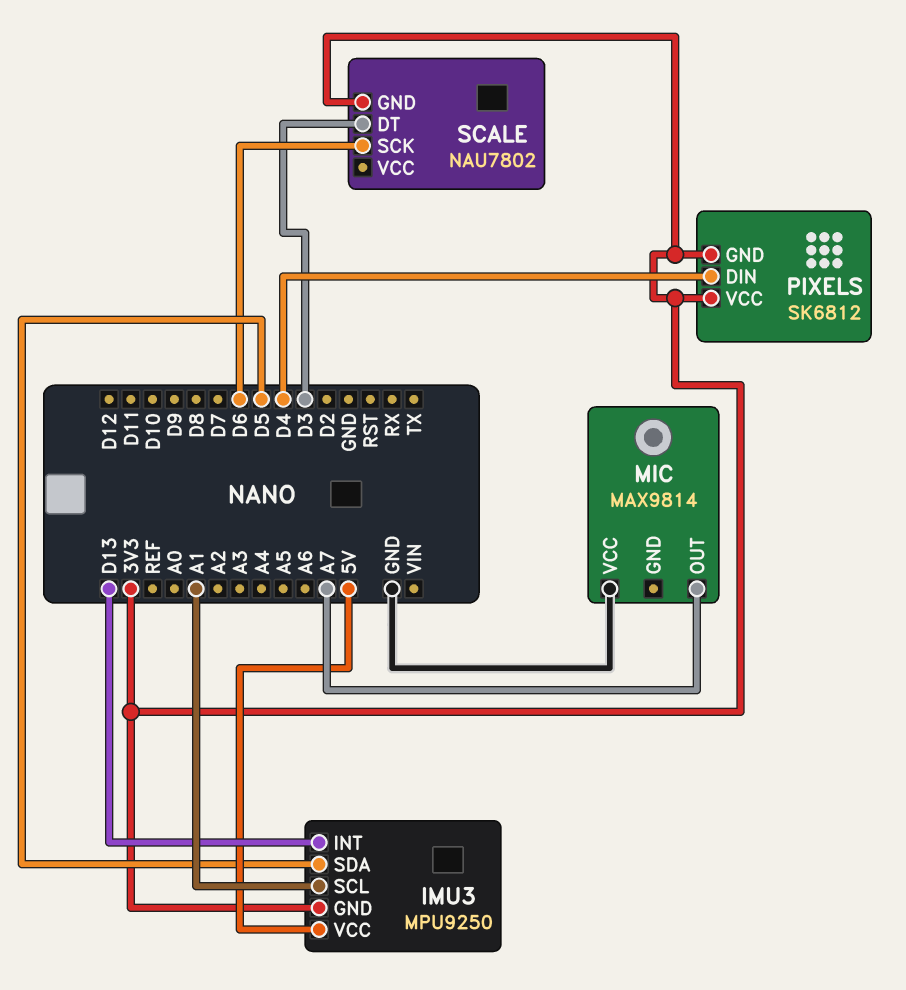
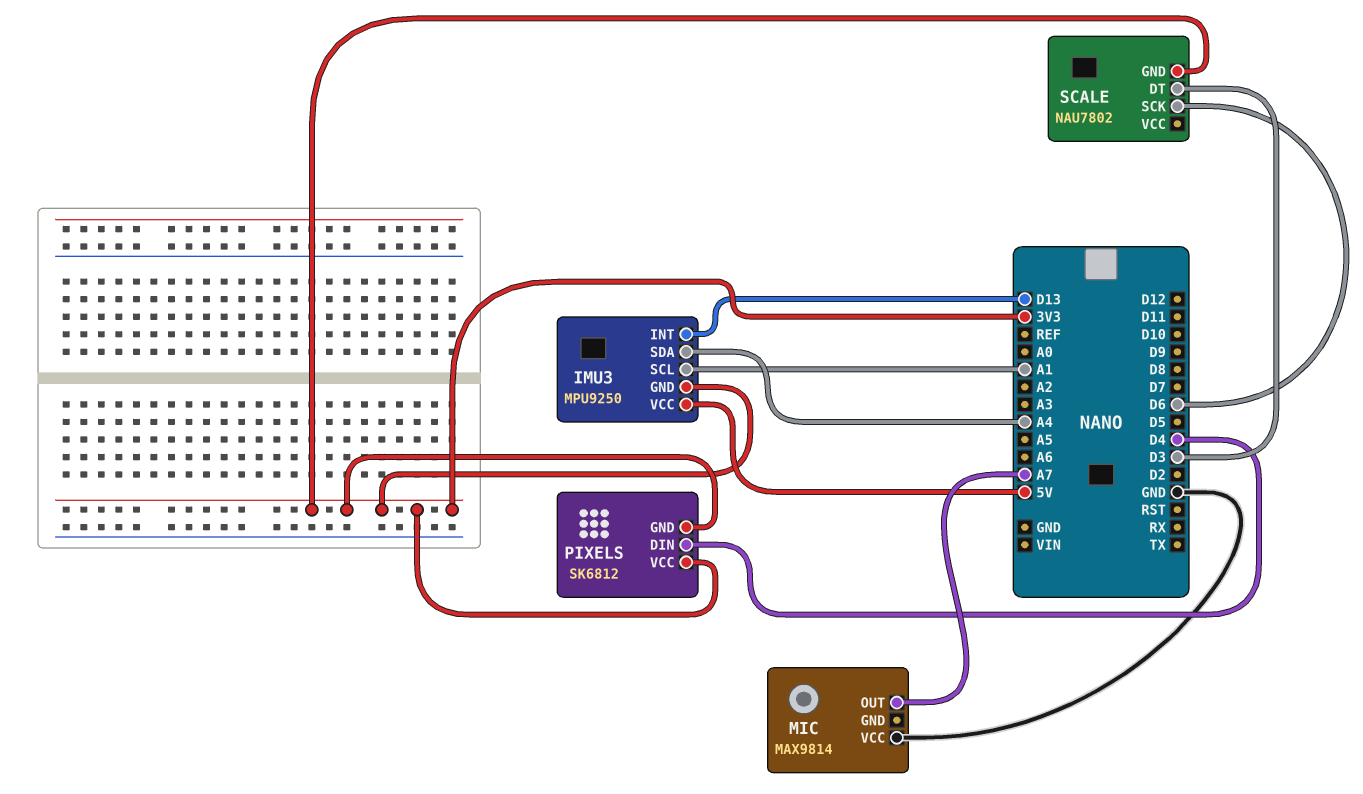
IMU3 pin SDA: D5 -> A4

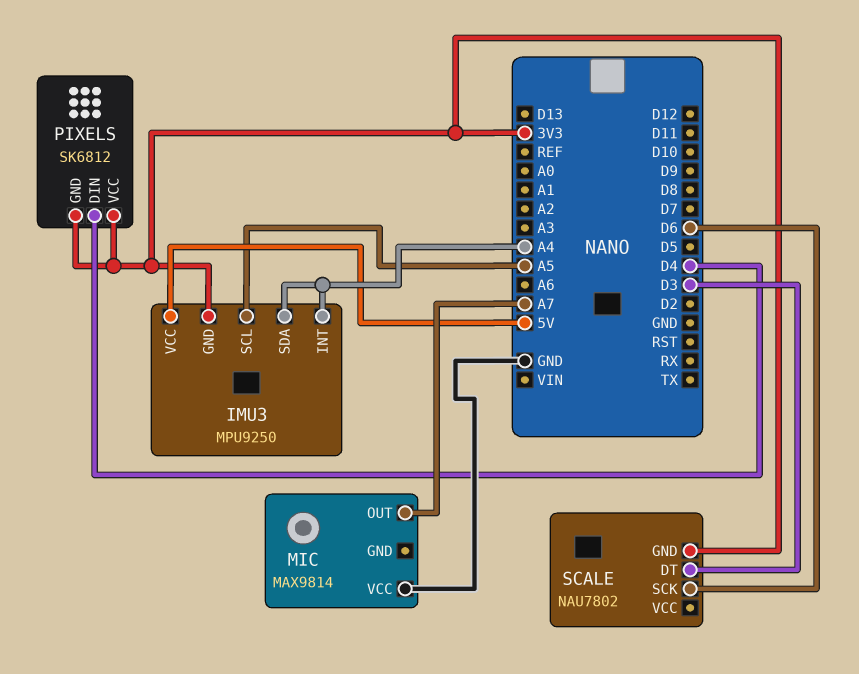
IMU3 pin INT: D13 -> A4
IMU3 pin SCL: A1 -> A5

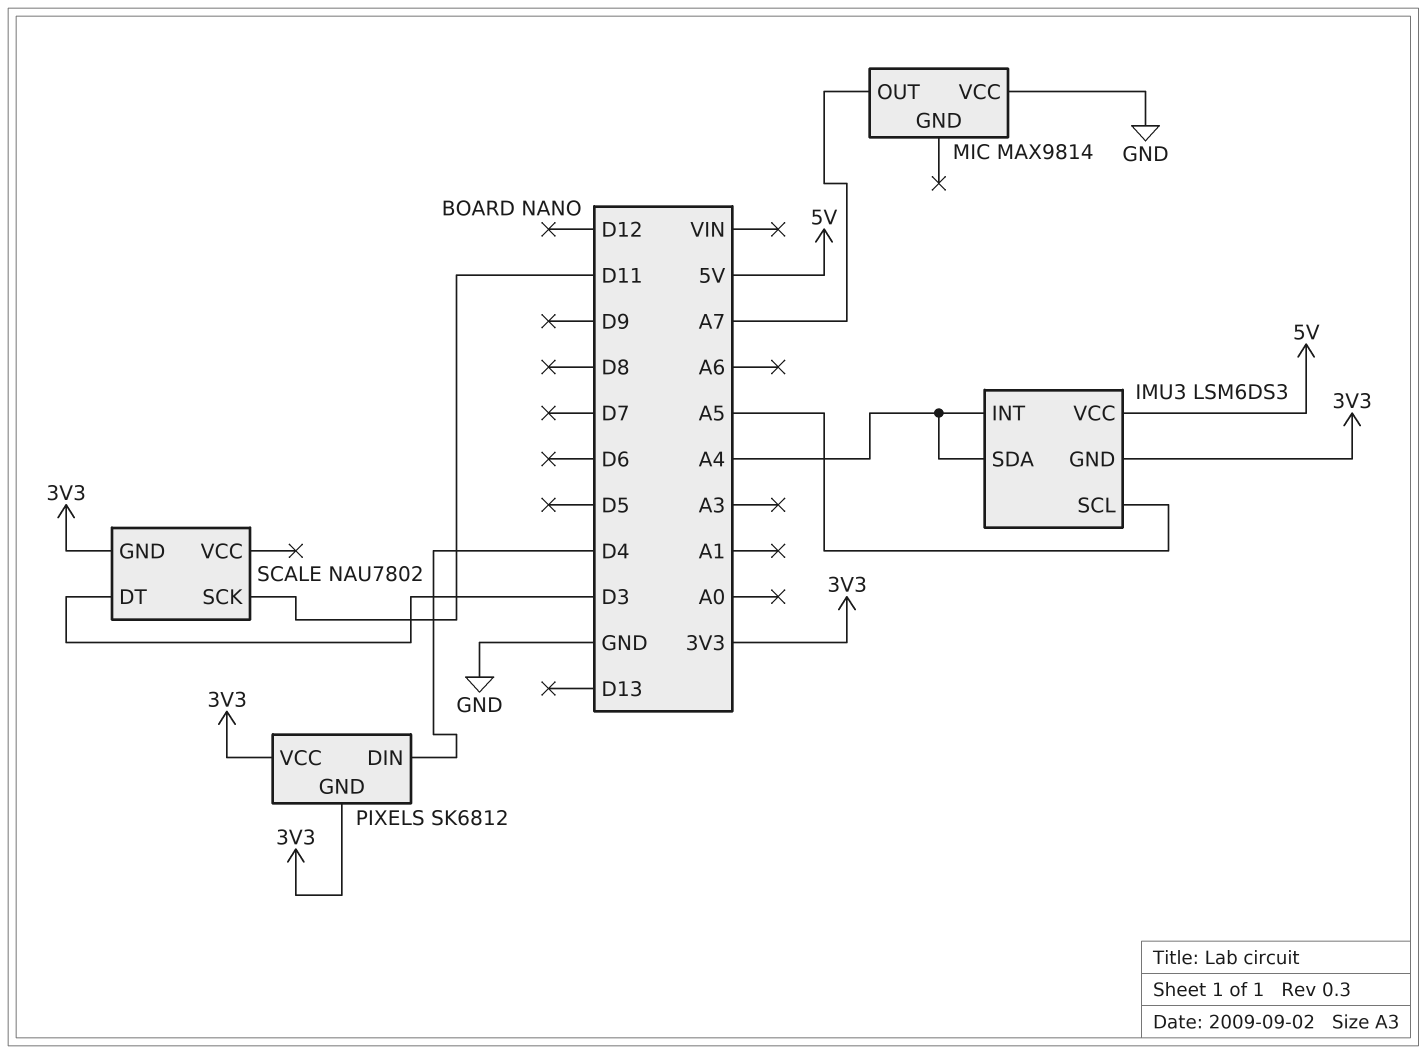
IMU3: MPU9250 -> LSM6DS3
SCALE pin SCK: D6 -> D11

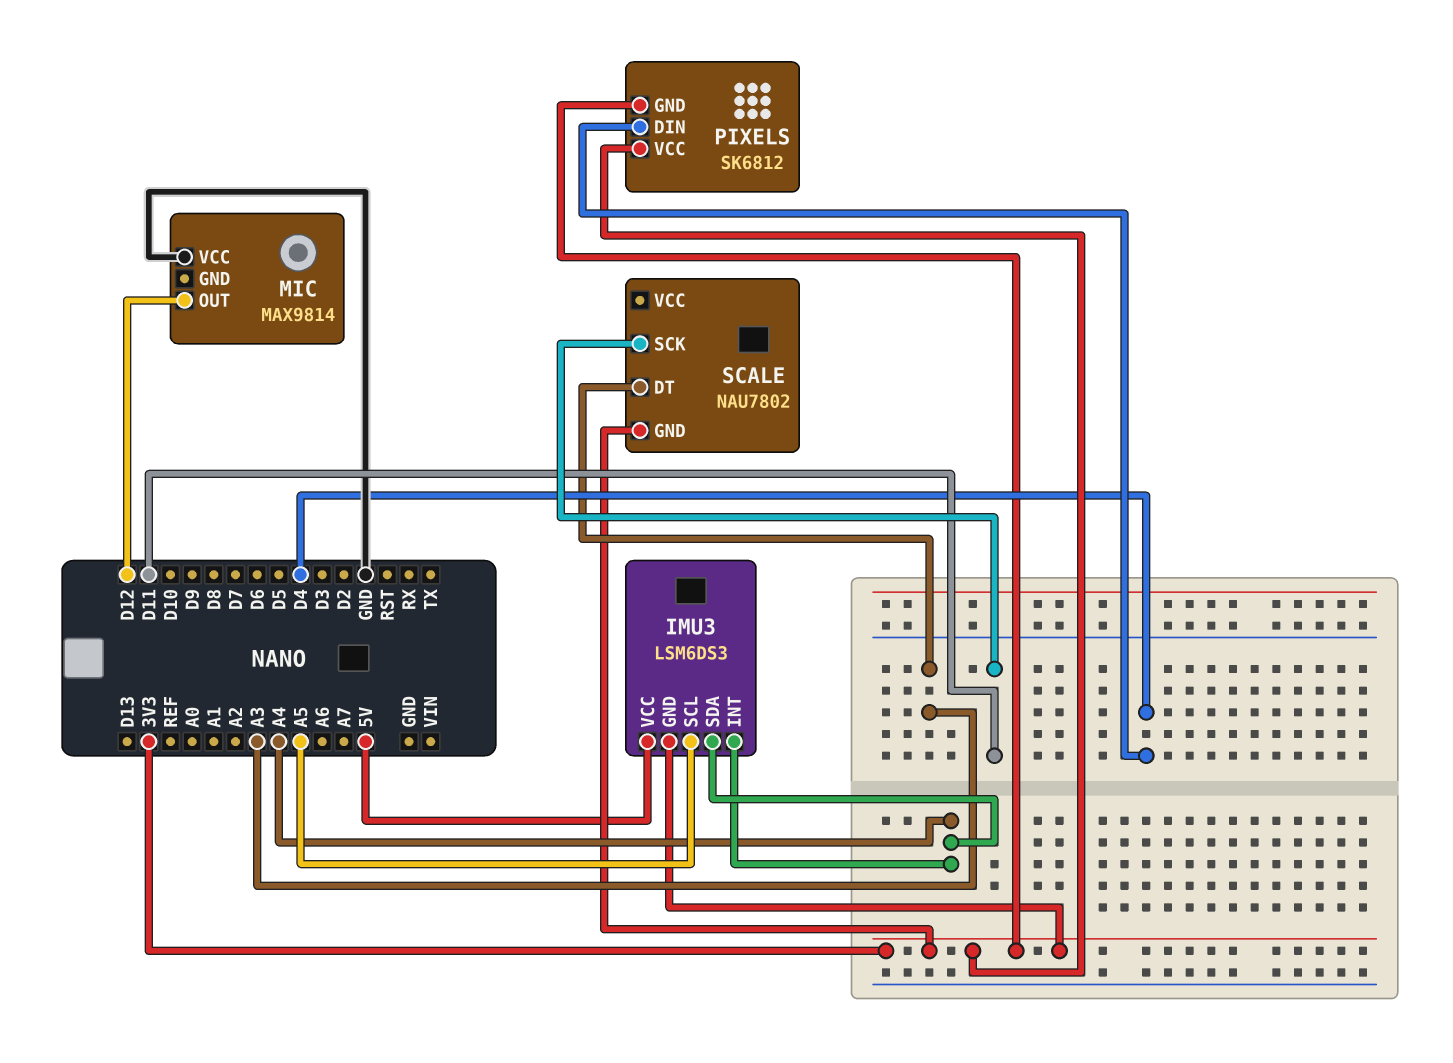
MIC pin OUT: A7 -> D12
SCALE pin DT: D3 -> A3

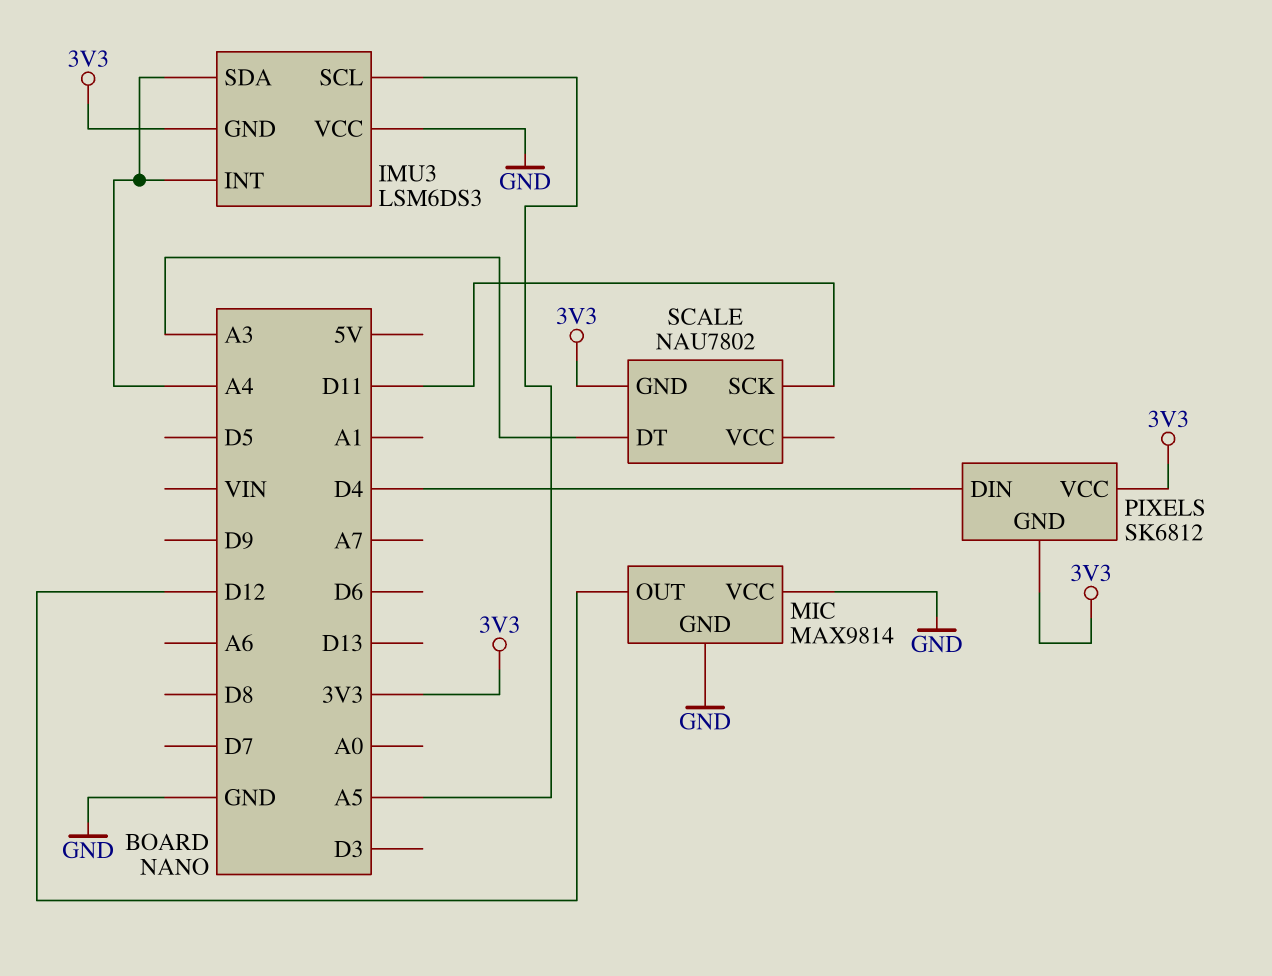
IMU3 pin VCC: 5V -> GND
MIC pin GND: none -> GND

